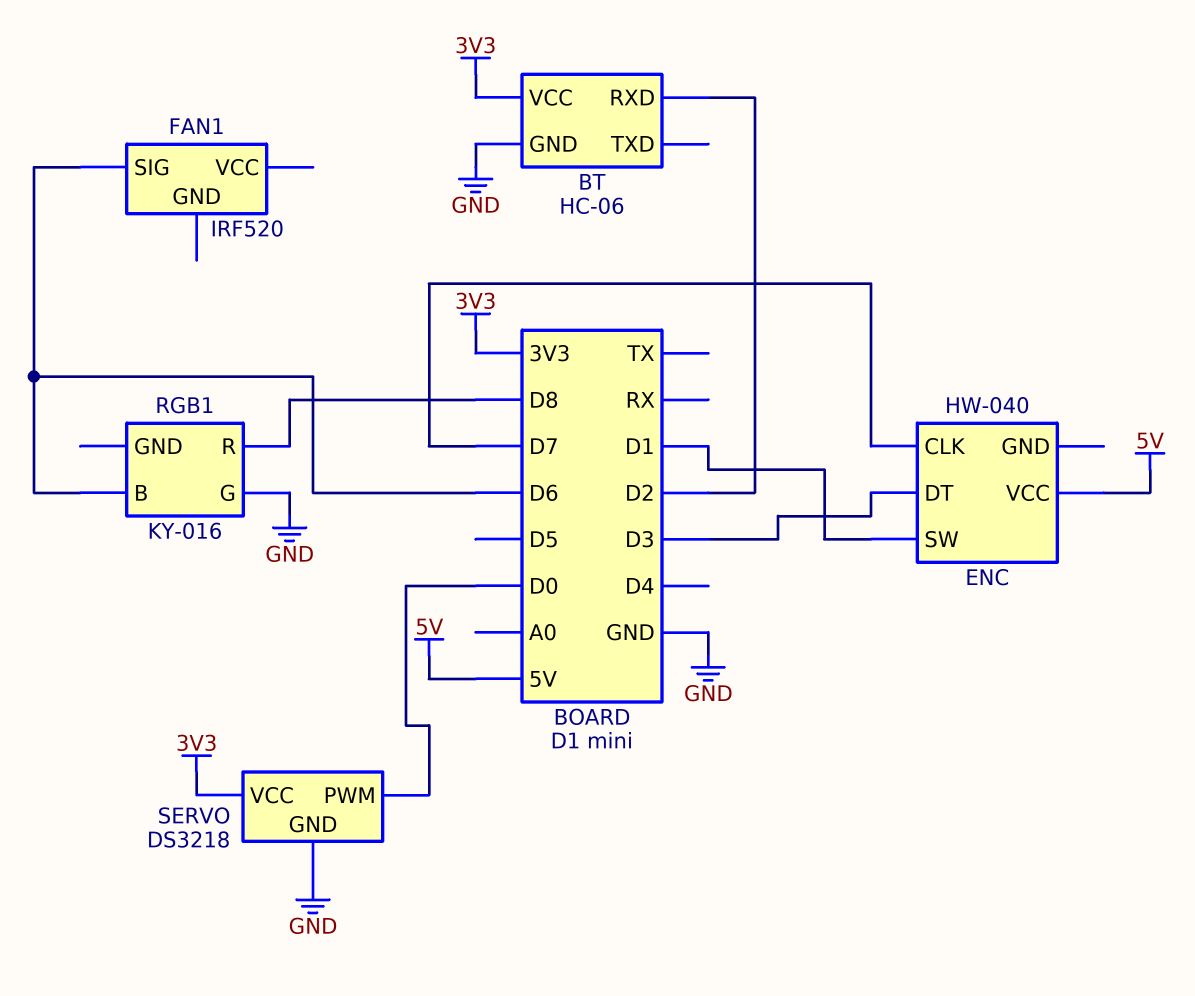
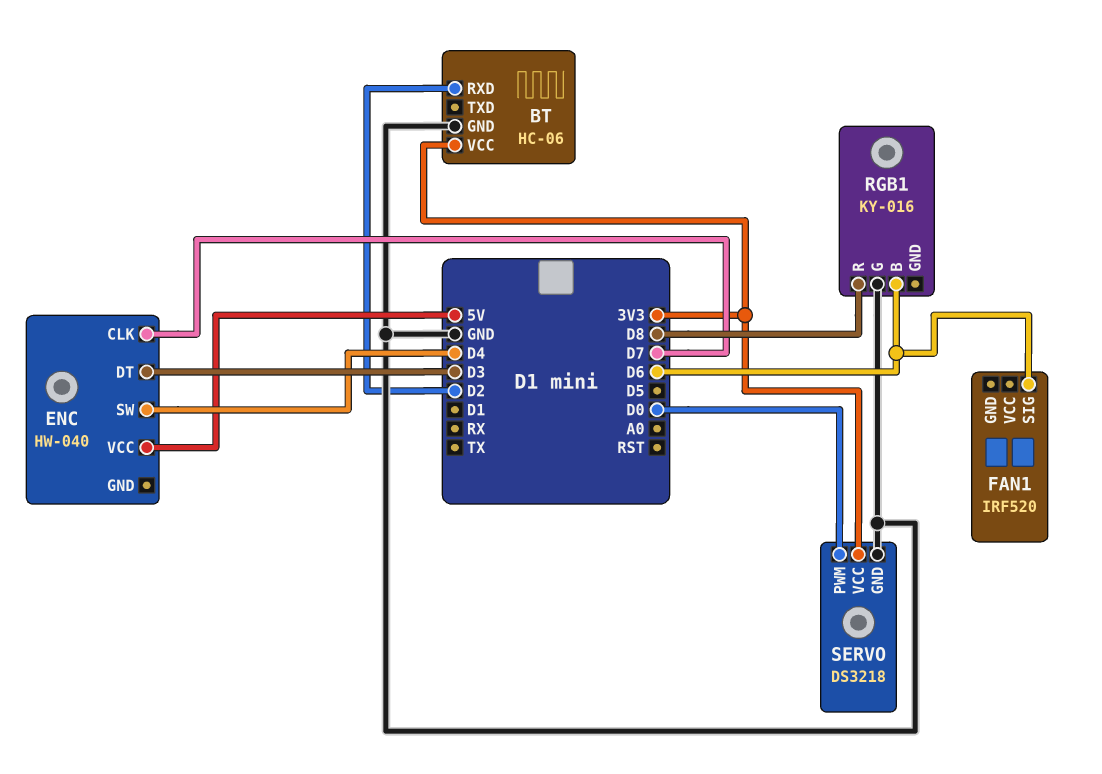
ENC pin SW: D1 -> D4

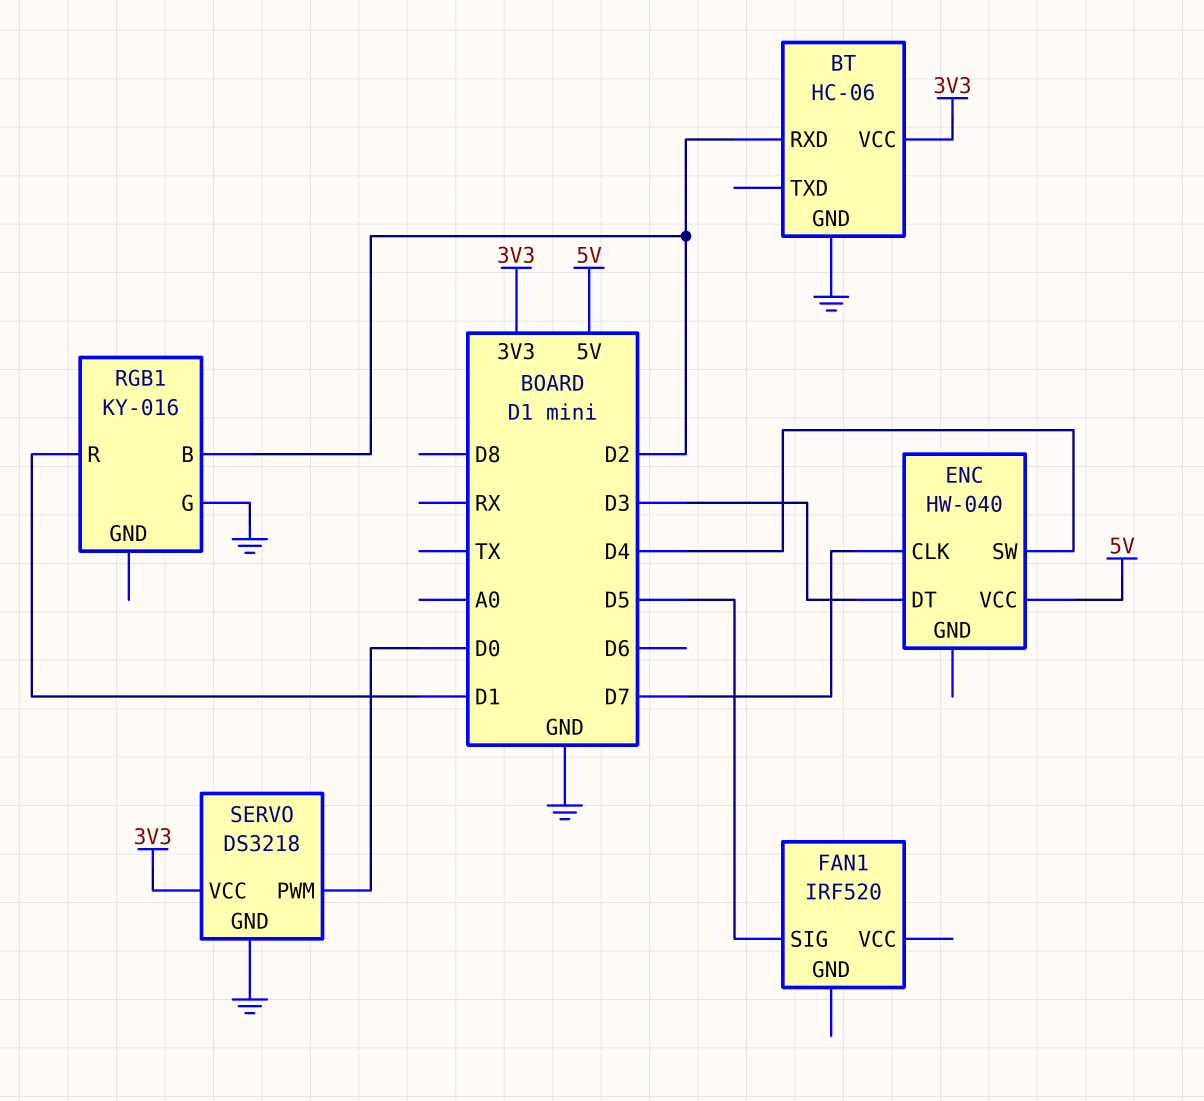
FAN1 pin SIG: D6 -> D5
RGB1 pin B: D6 -> D2
RGB1 pin R: D8 -> D1

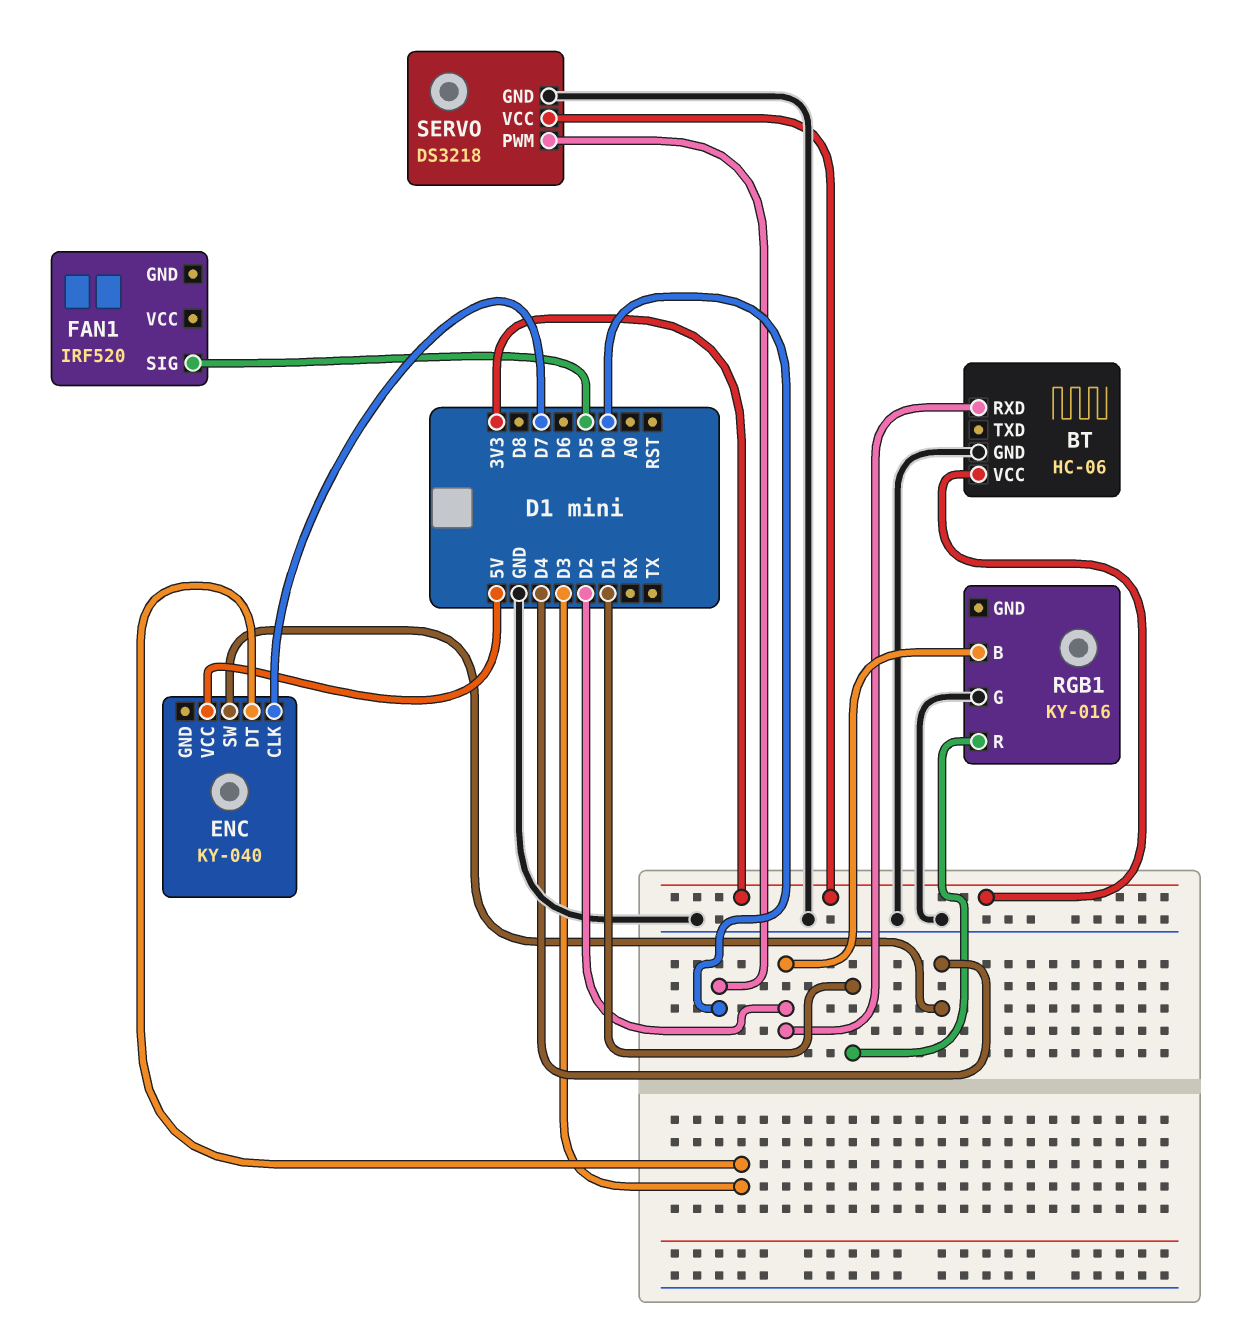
ENC: HW-040 -> KY-040

